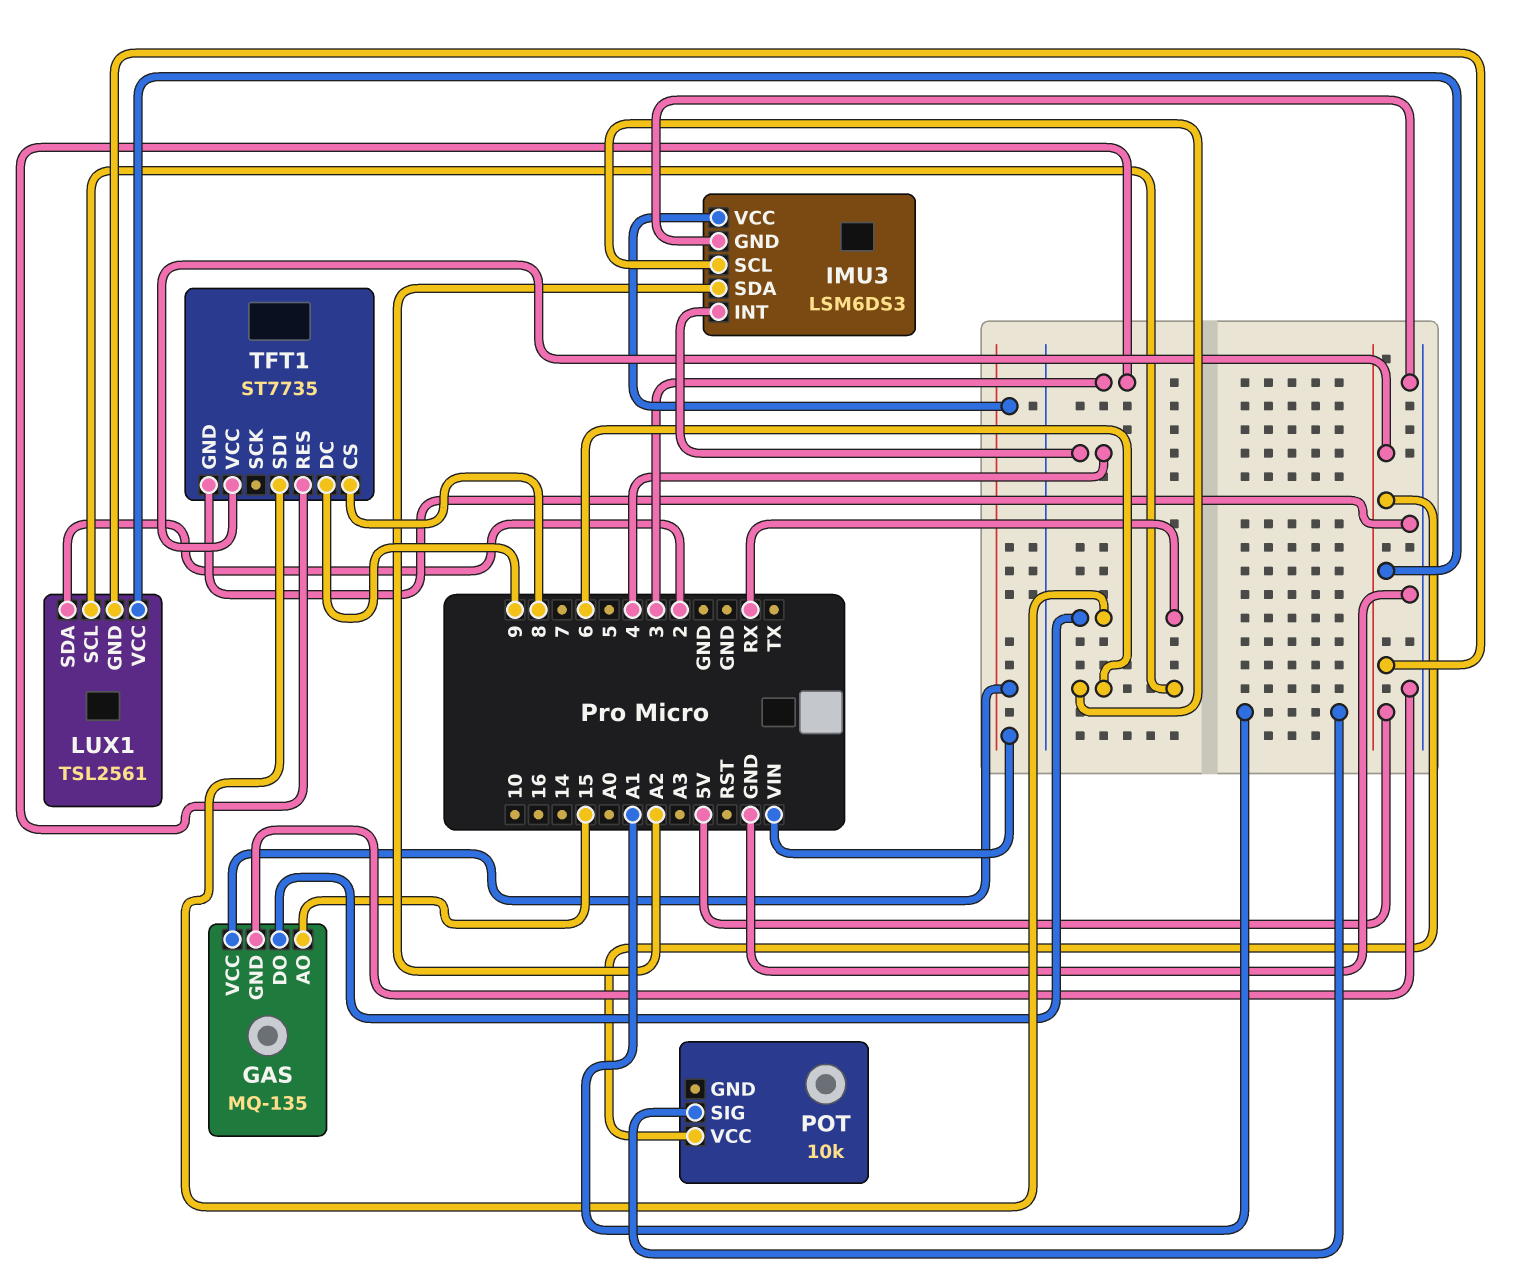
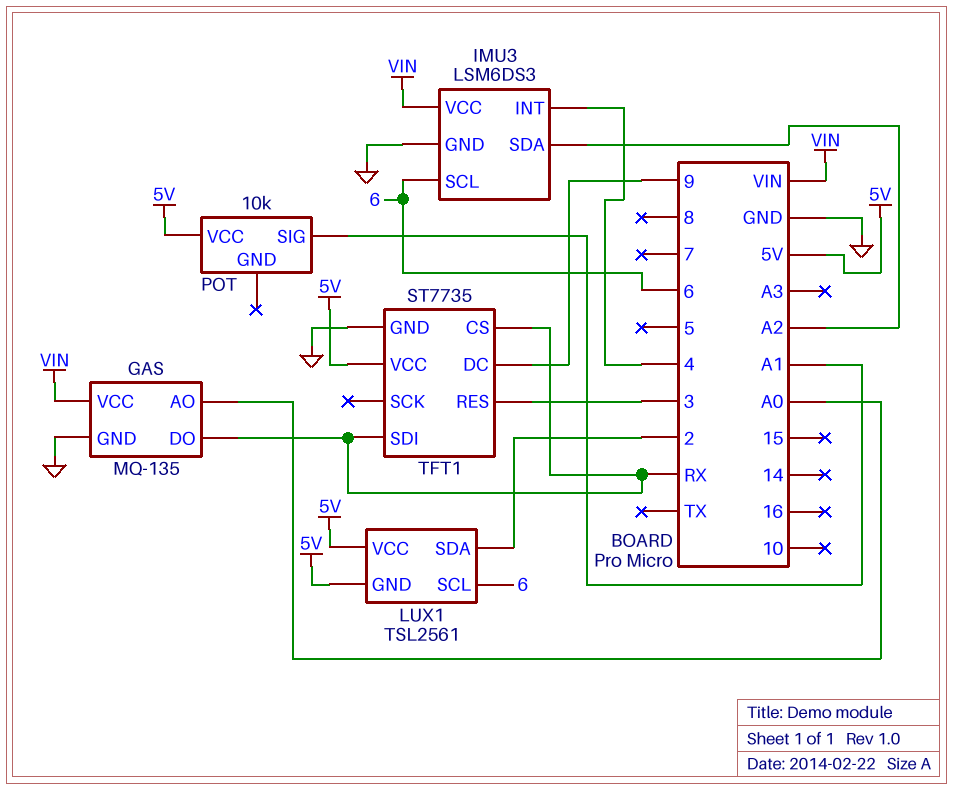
GAS pin AO: 15 -> A0
TFT1 pin CS: 8 -> RX

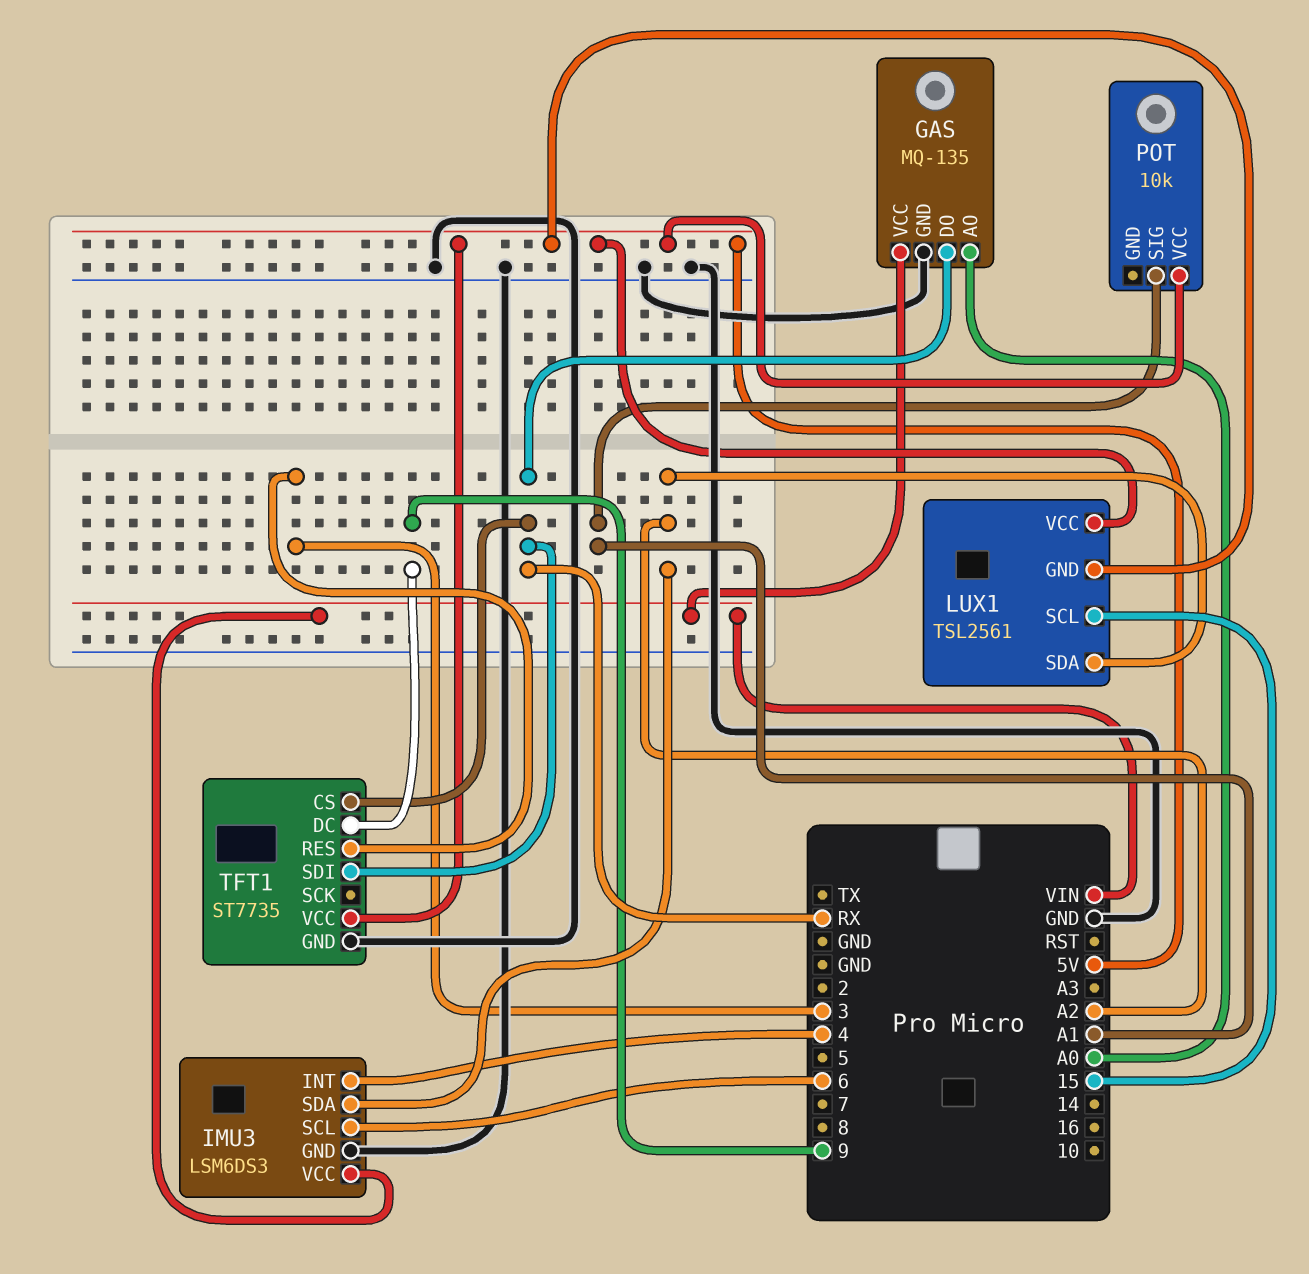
LUX1 pin SCL: 6 -> 15
LUX1 pin SDA: 2 -> A2

